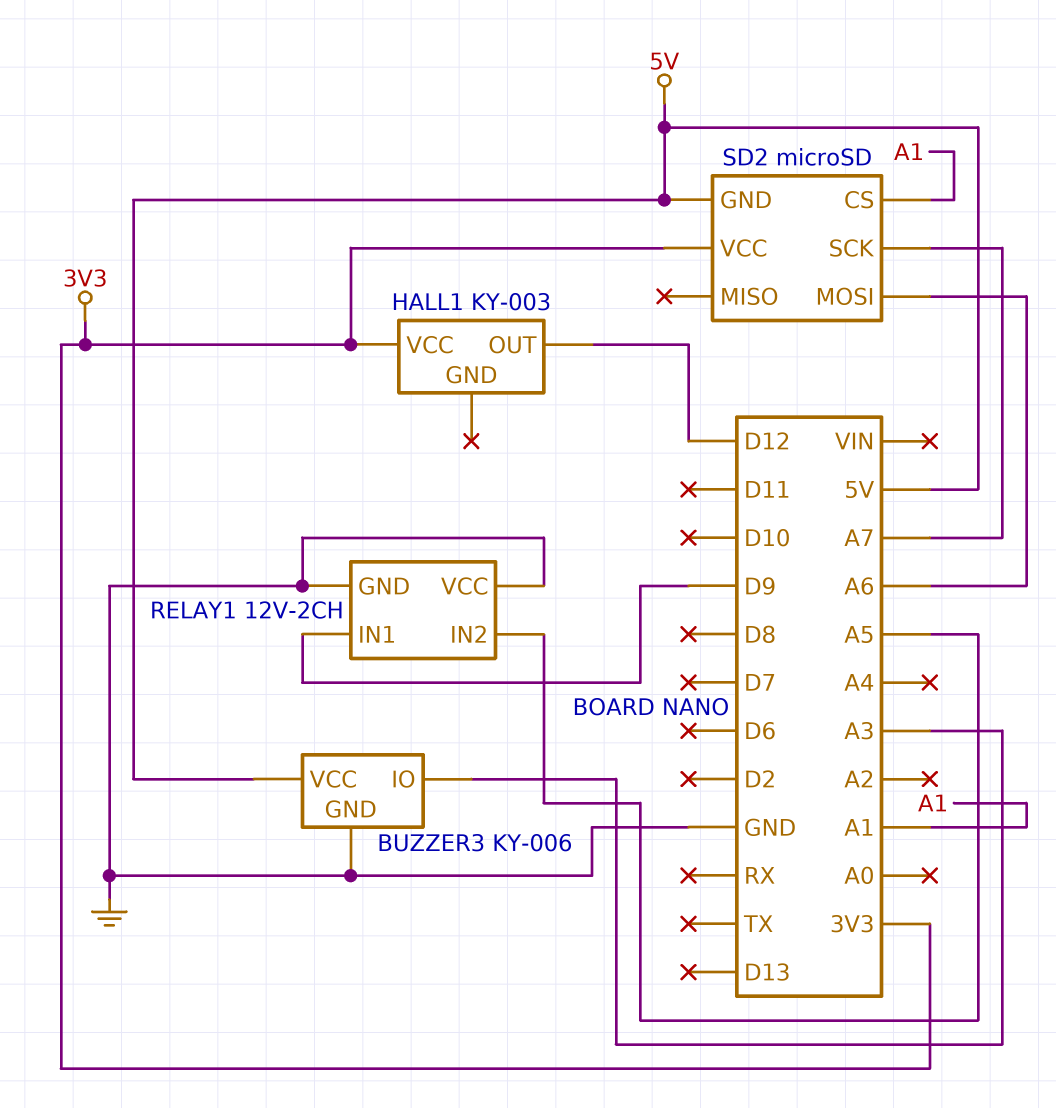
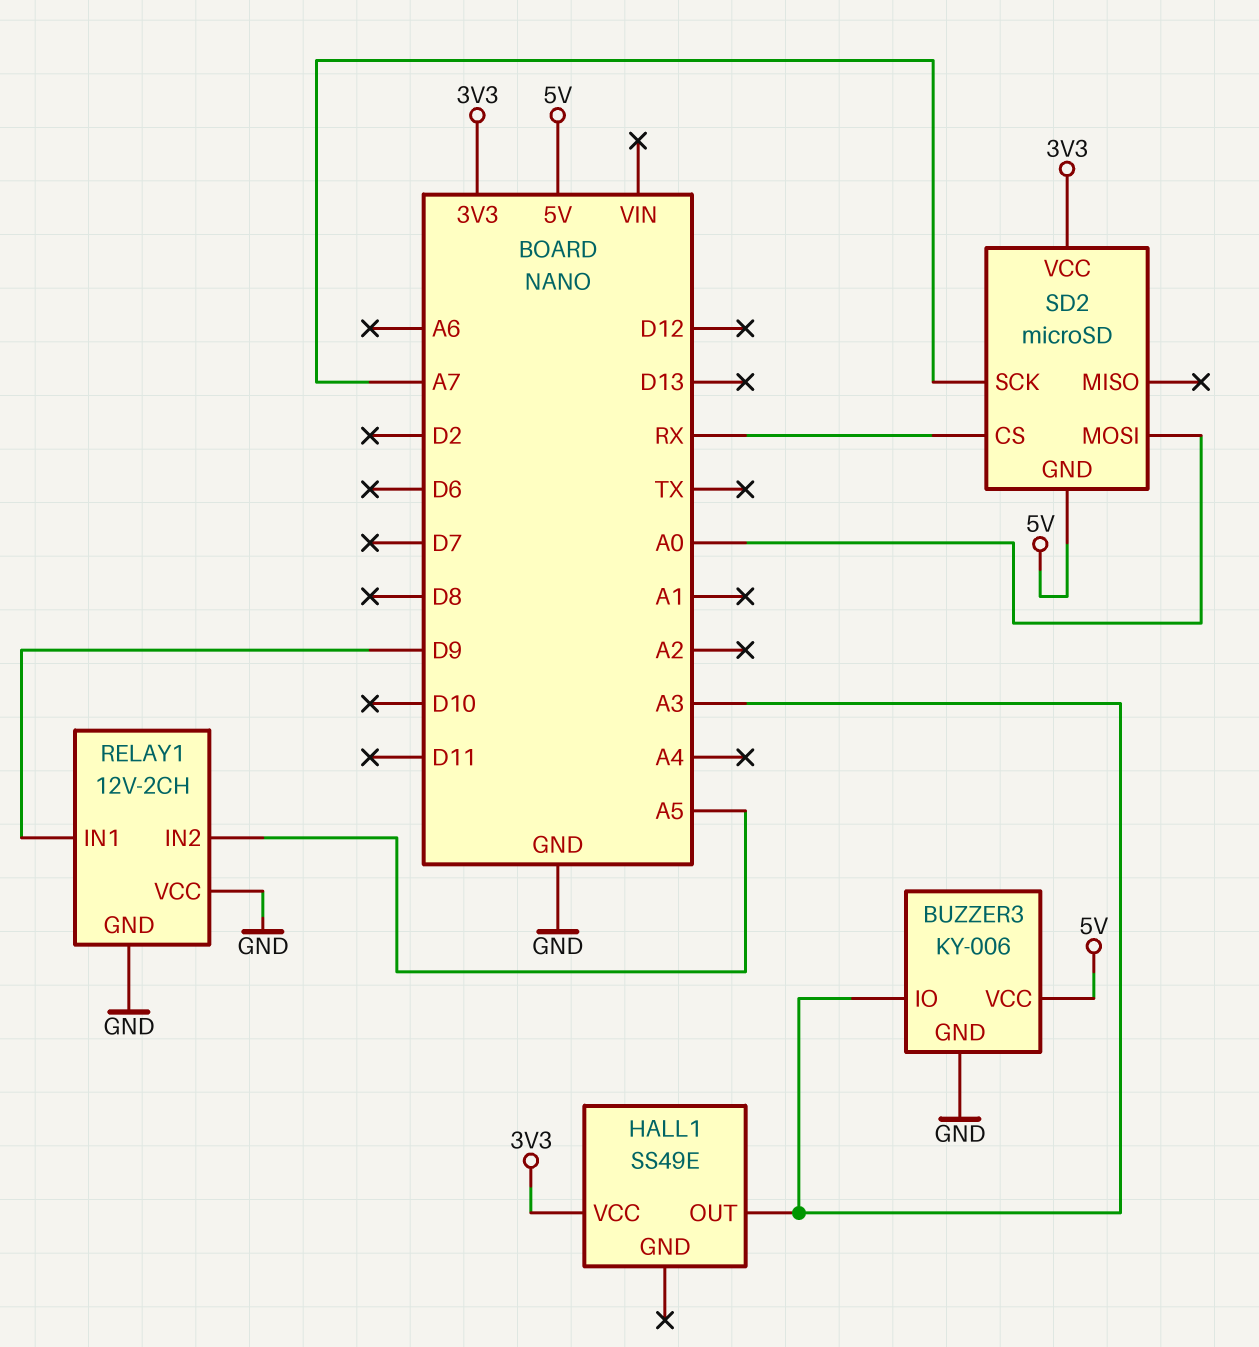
HALL1: KY-003 -> SS49E
HALL1 pin OUT: D12 -> A3
SD2 pin CS: A1 -> RX
SD2 pin MOSI: A6 -> A0

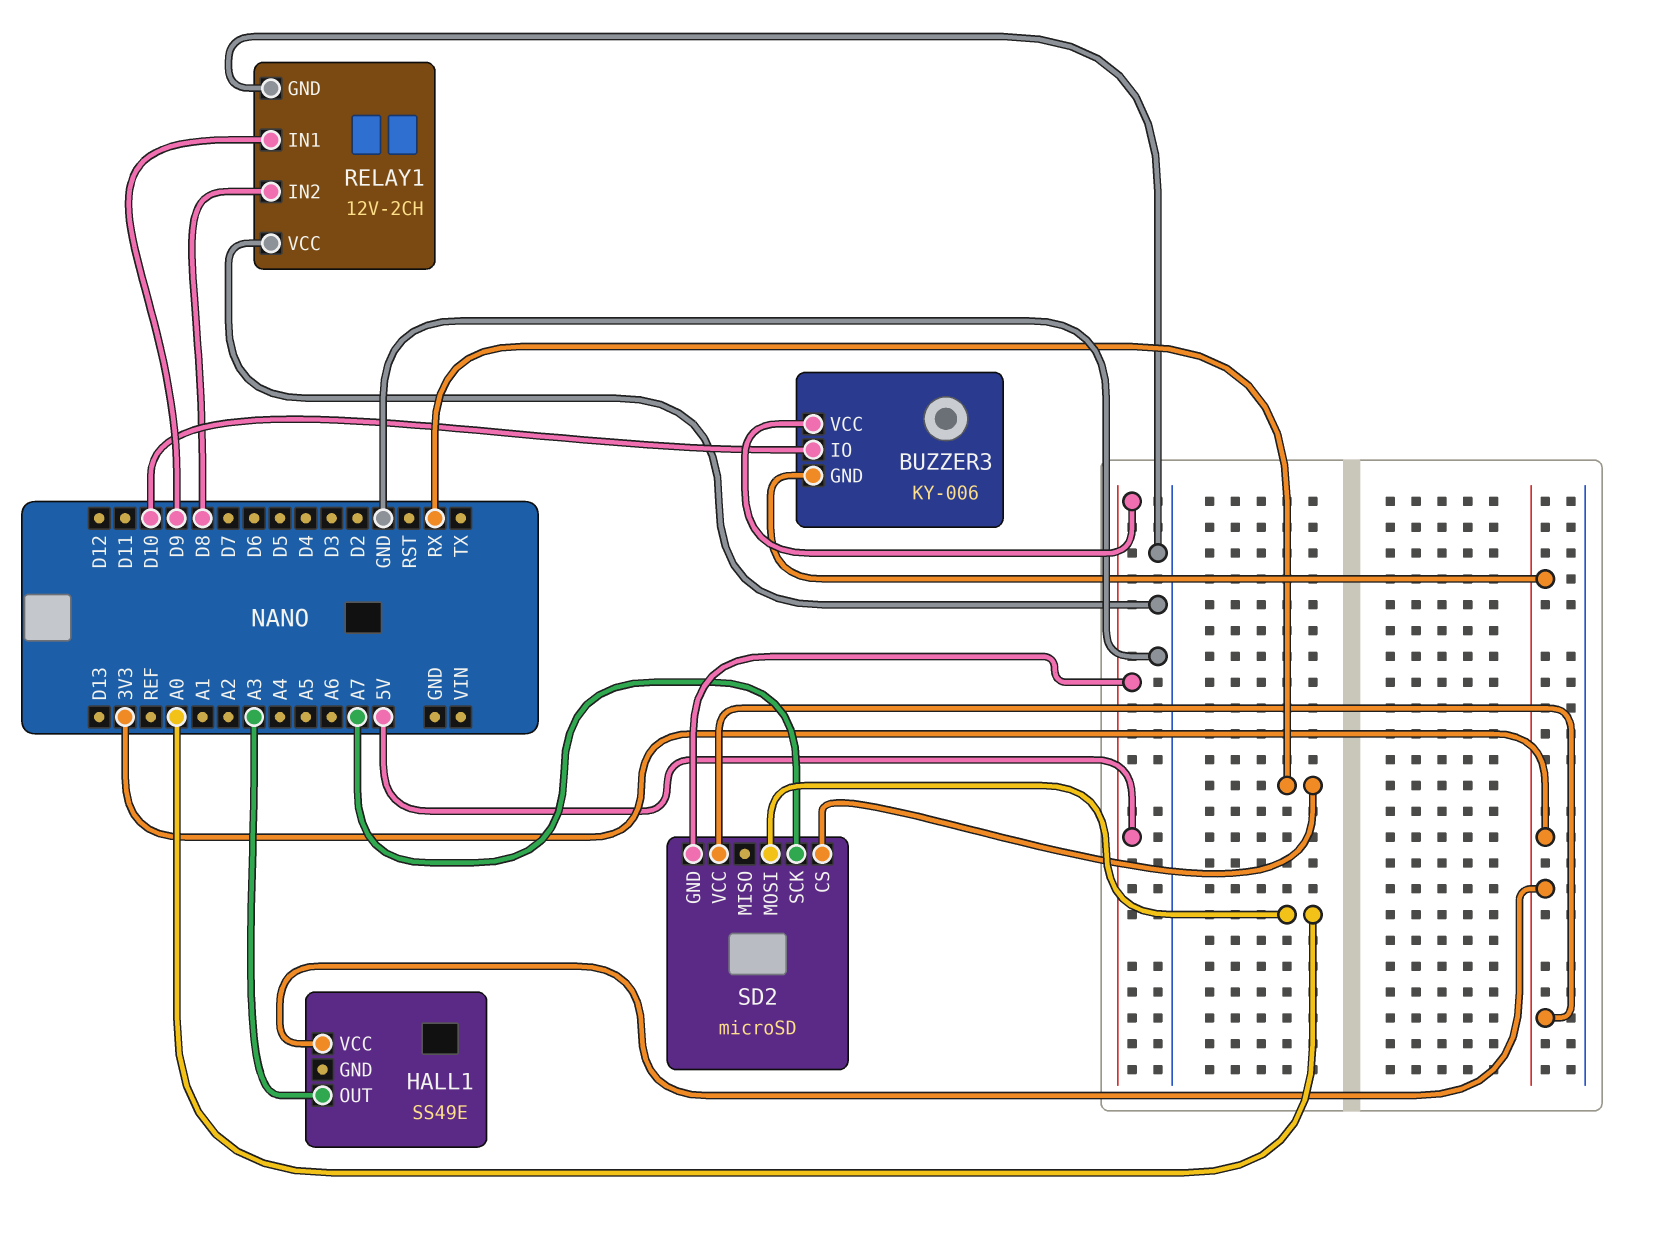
BUZZER3 pin GND: GND -> 3V3
BUZZER3 pin IO: A3 -> D10
RELAY1 pin IN2: A5 -> D8

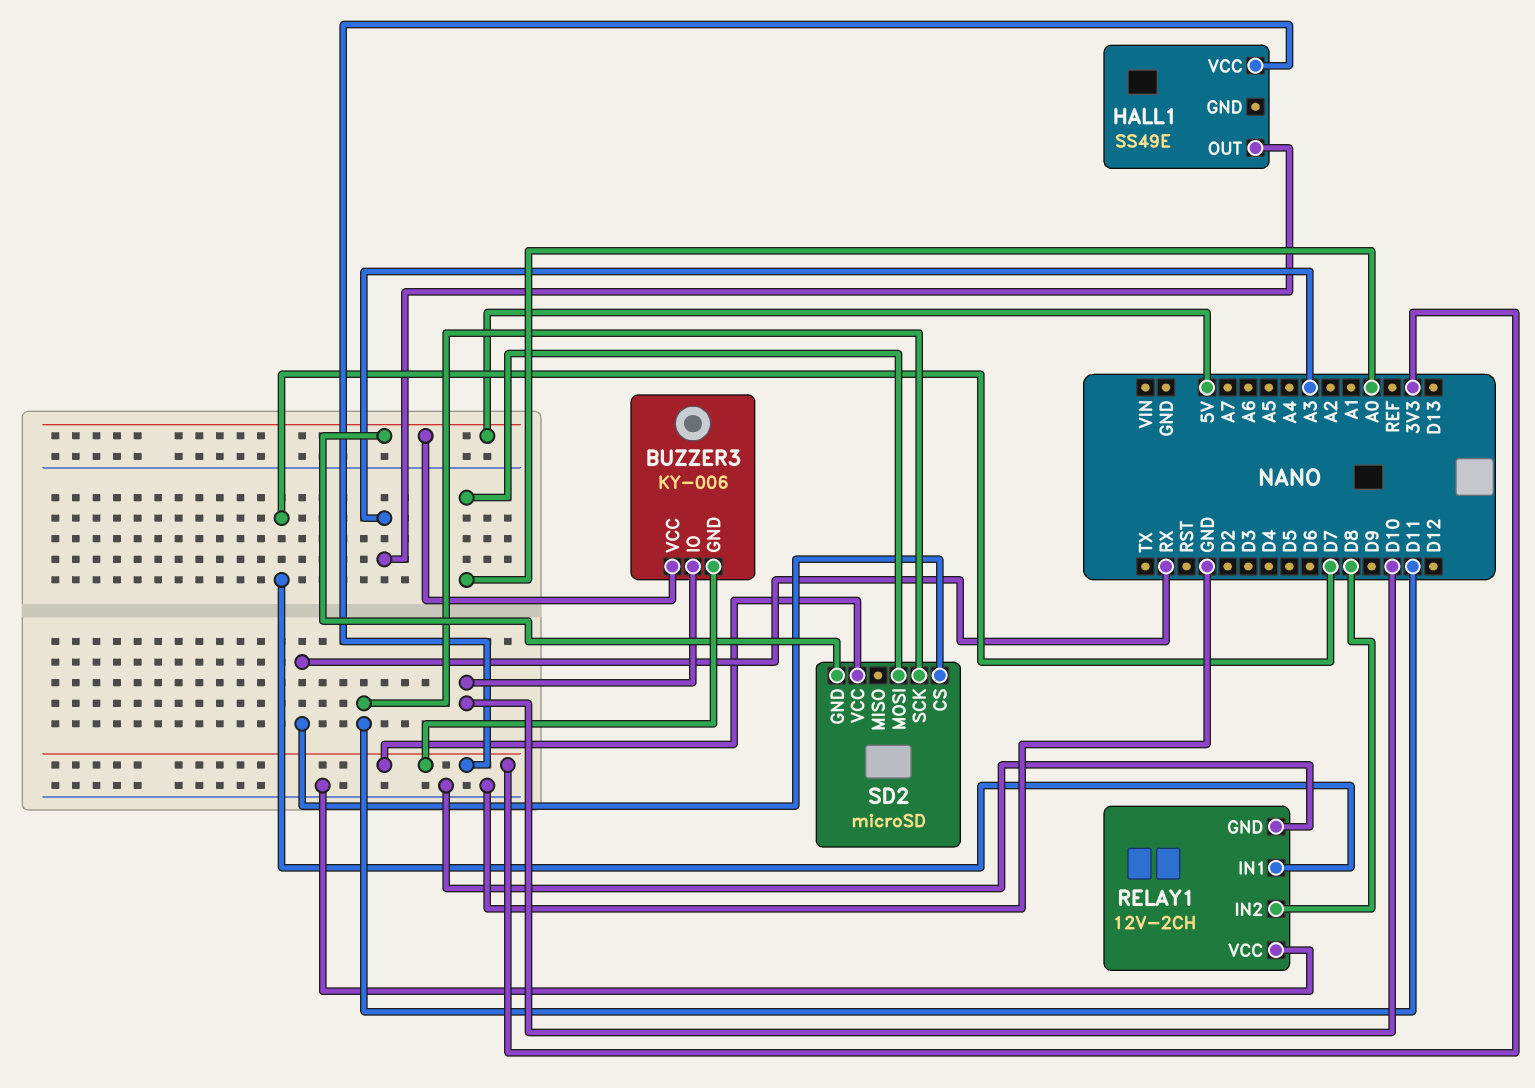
RELAY1 pin IN1: D9 -> D7
SD2 pin SCK: A7 -> D11

